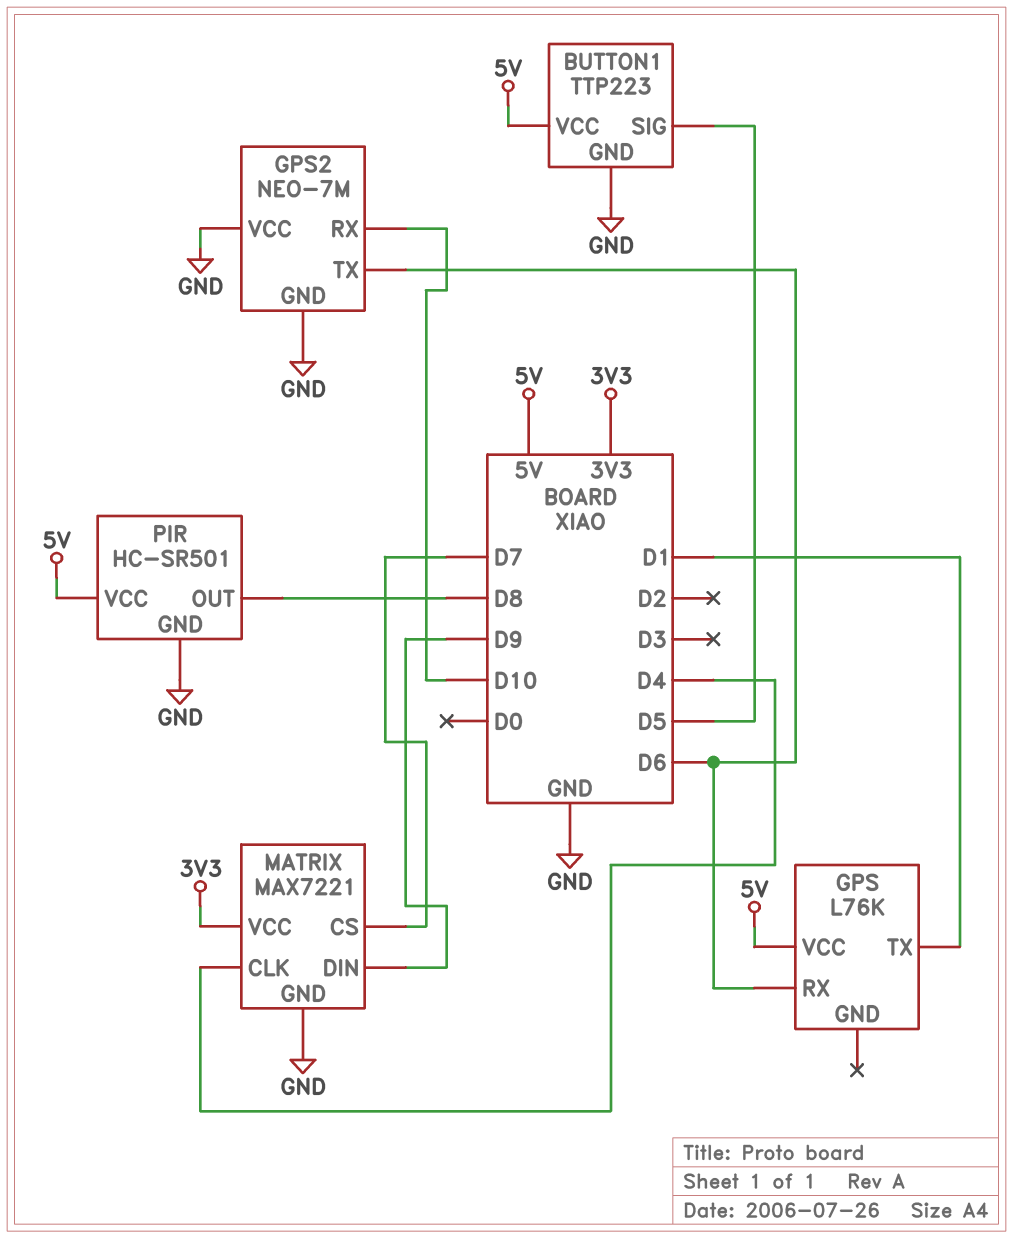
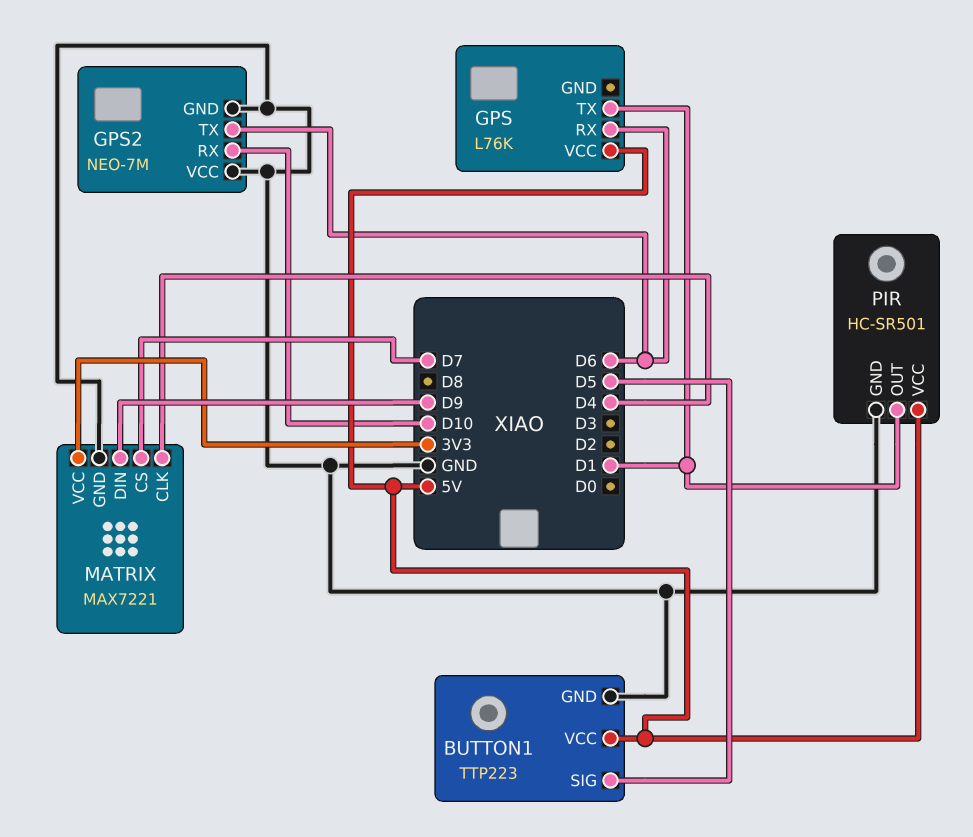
PIR pin OUT: D8 -> D1

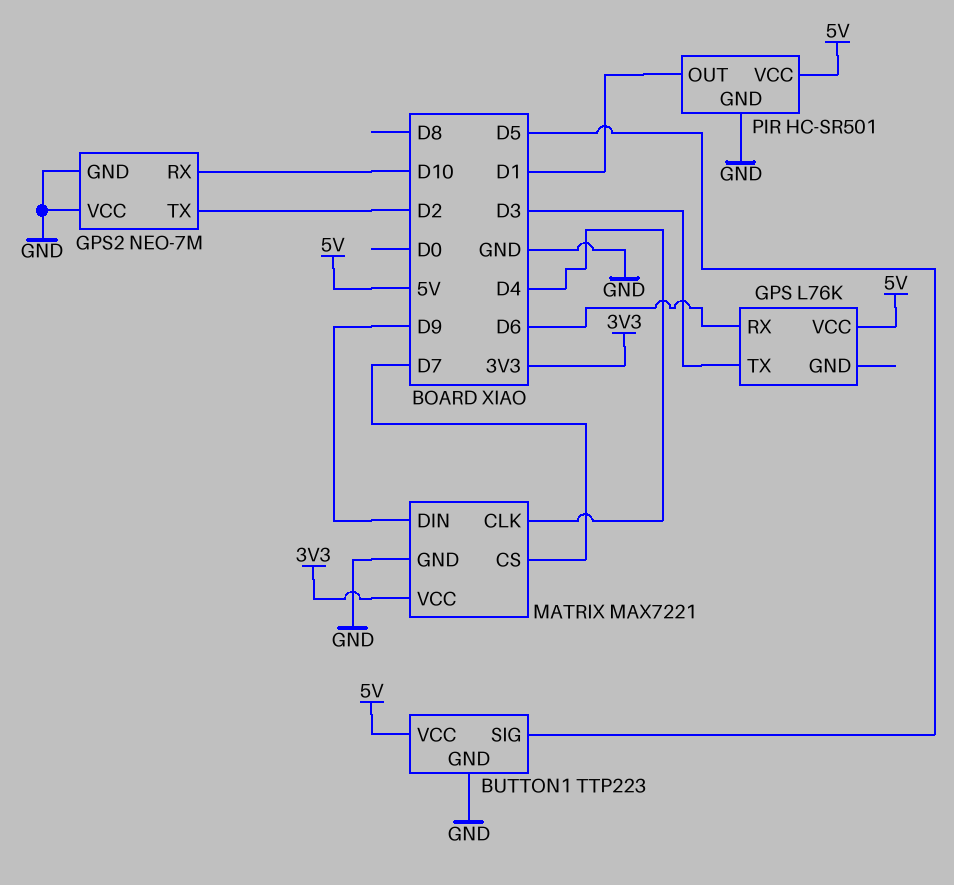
GPS pin TX: D1 -> D3
GPS2 pin TX: D6 -> D2

